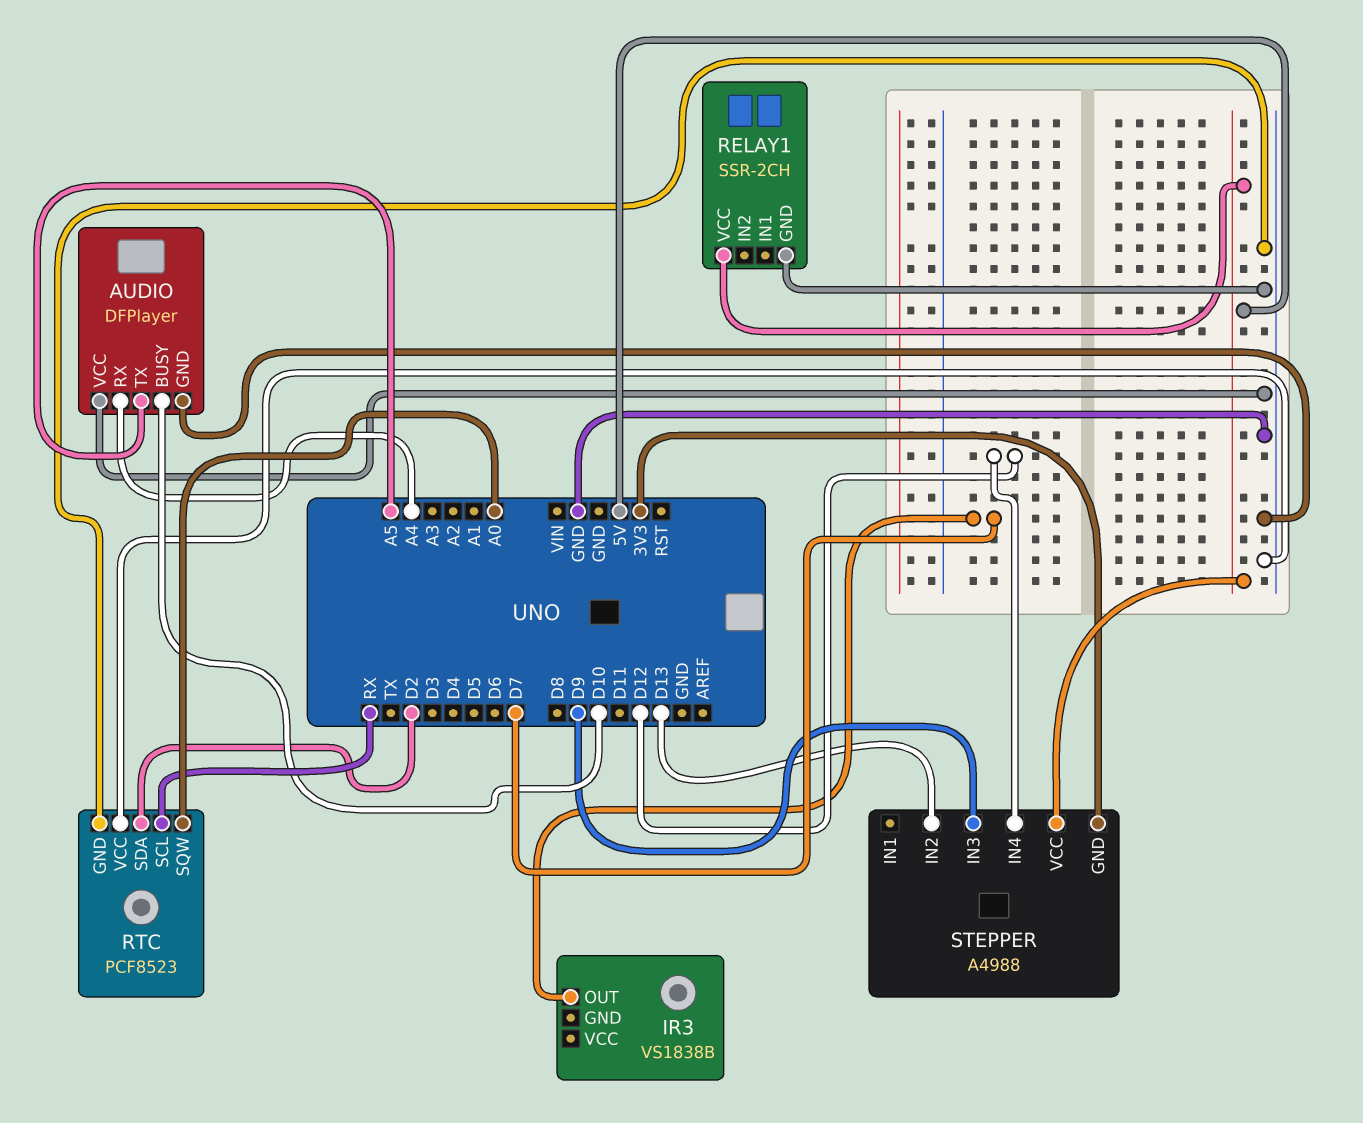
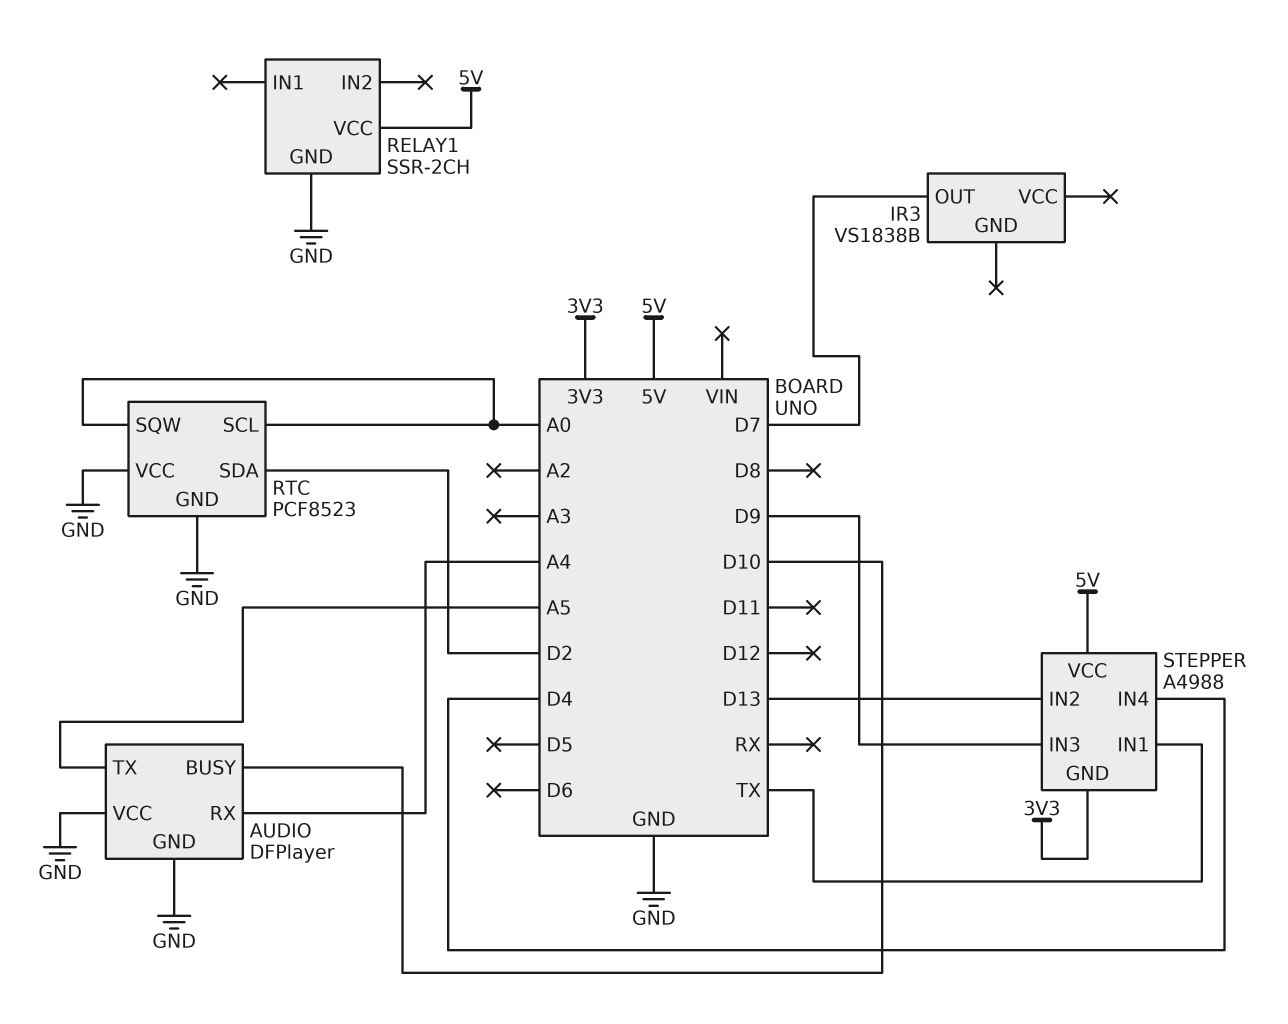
RTC pin SCL: RX -> A0
STEPPER pin IN1: none -> TX
STEPPER pin IN4: D12 -> D4

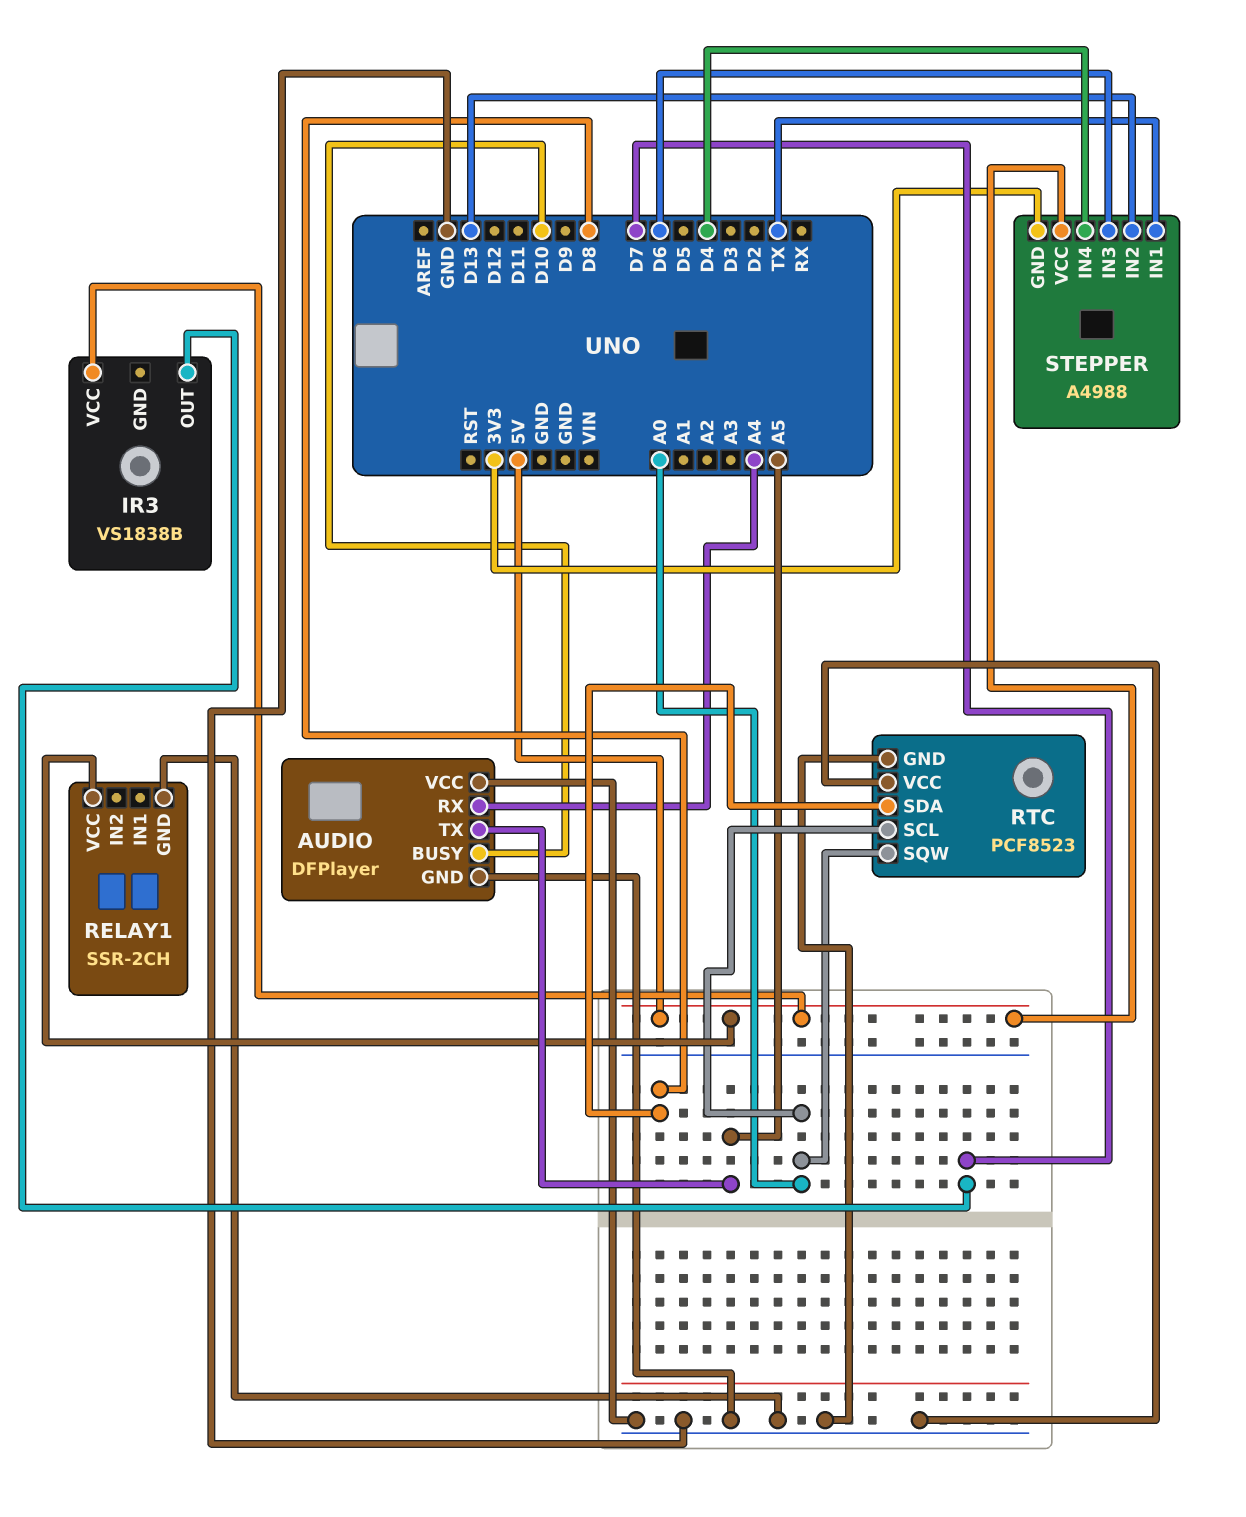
IR3 pin VCC: none -> 5V
RTC pin SDA: D2 -> D8
STEPPER pin IN3: D9 -> D6

